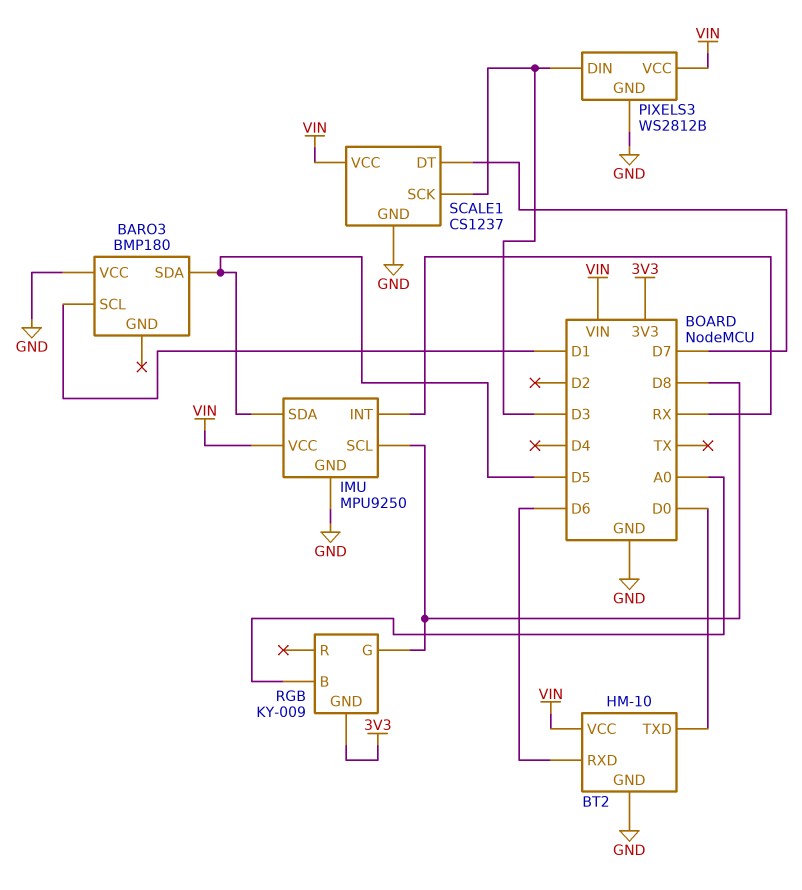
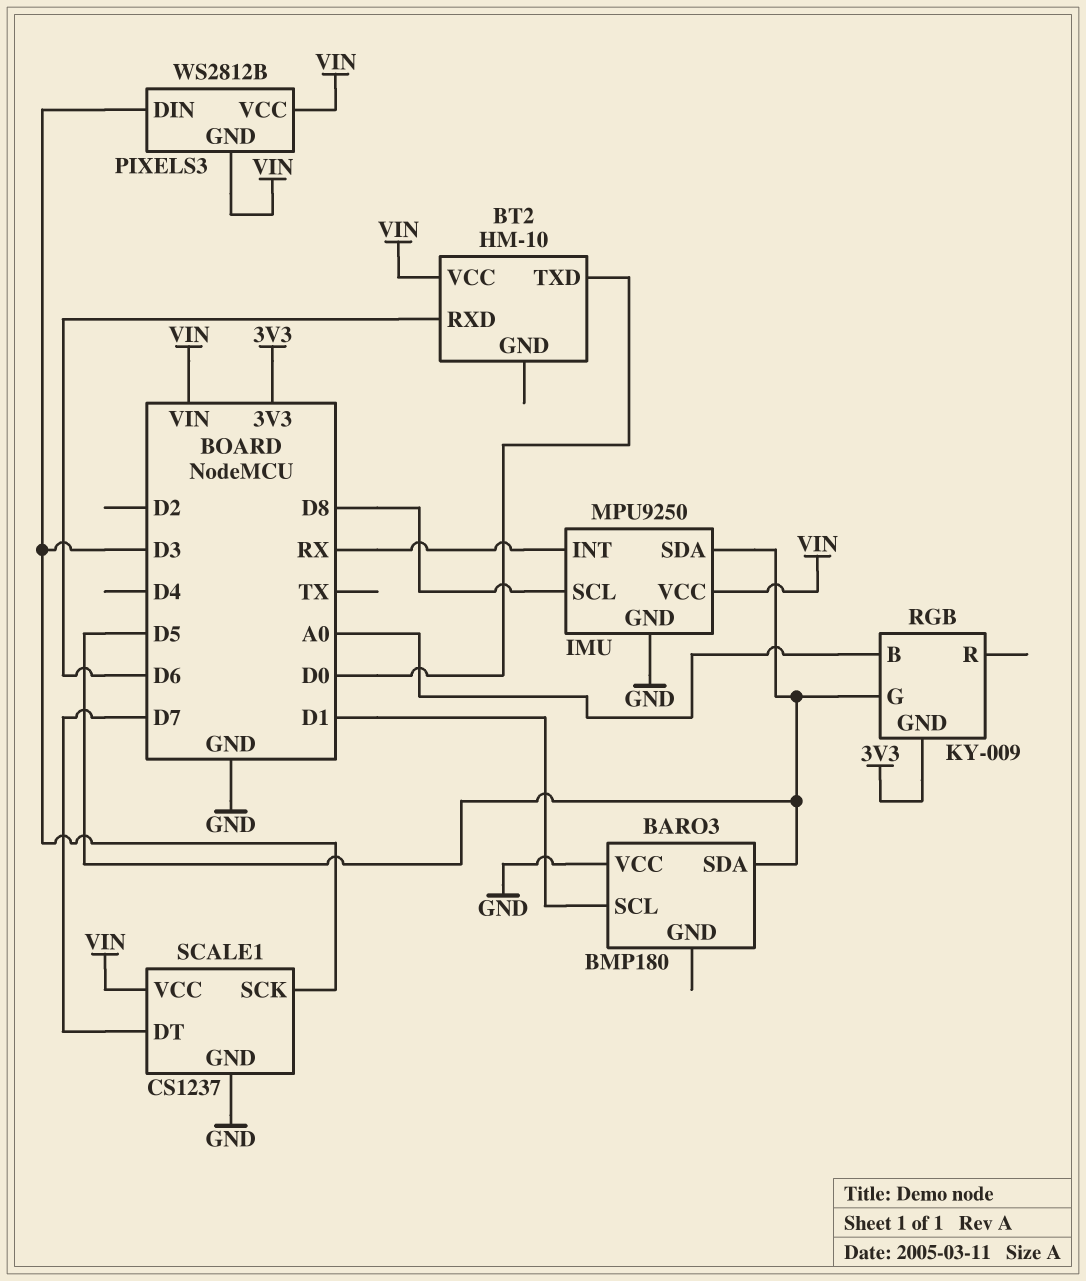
BT2 pin GND: GND -> none
PIXELS3 pin GND: GND -> VIN
RGB pin G: D8 -> D5

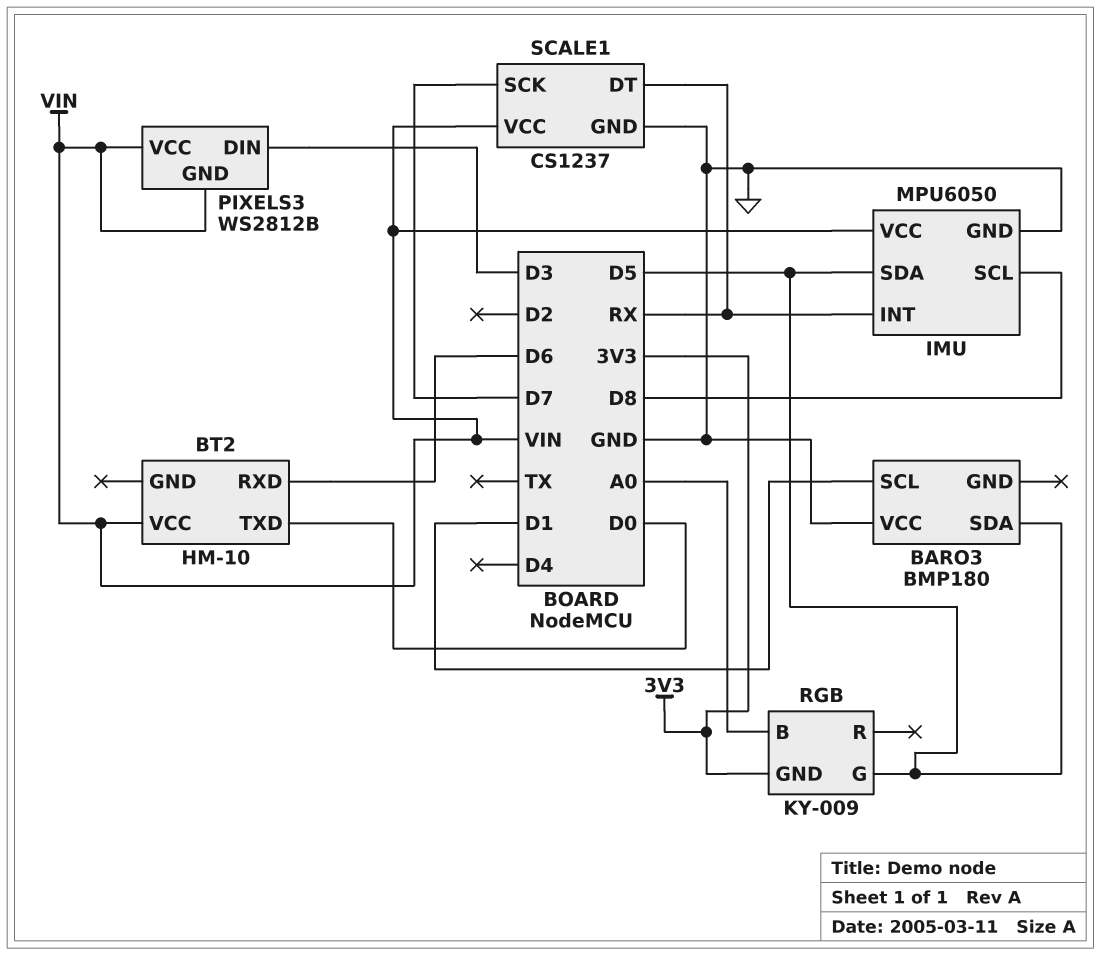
IMU: MPU9250 -> MPU6050
SCALE1 pin DT: D7 -> RX
SCALE1 pin SCK: D3 -> D7

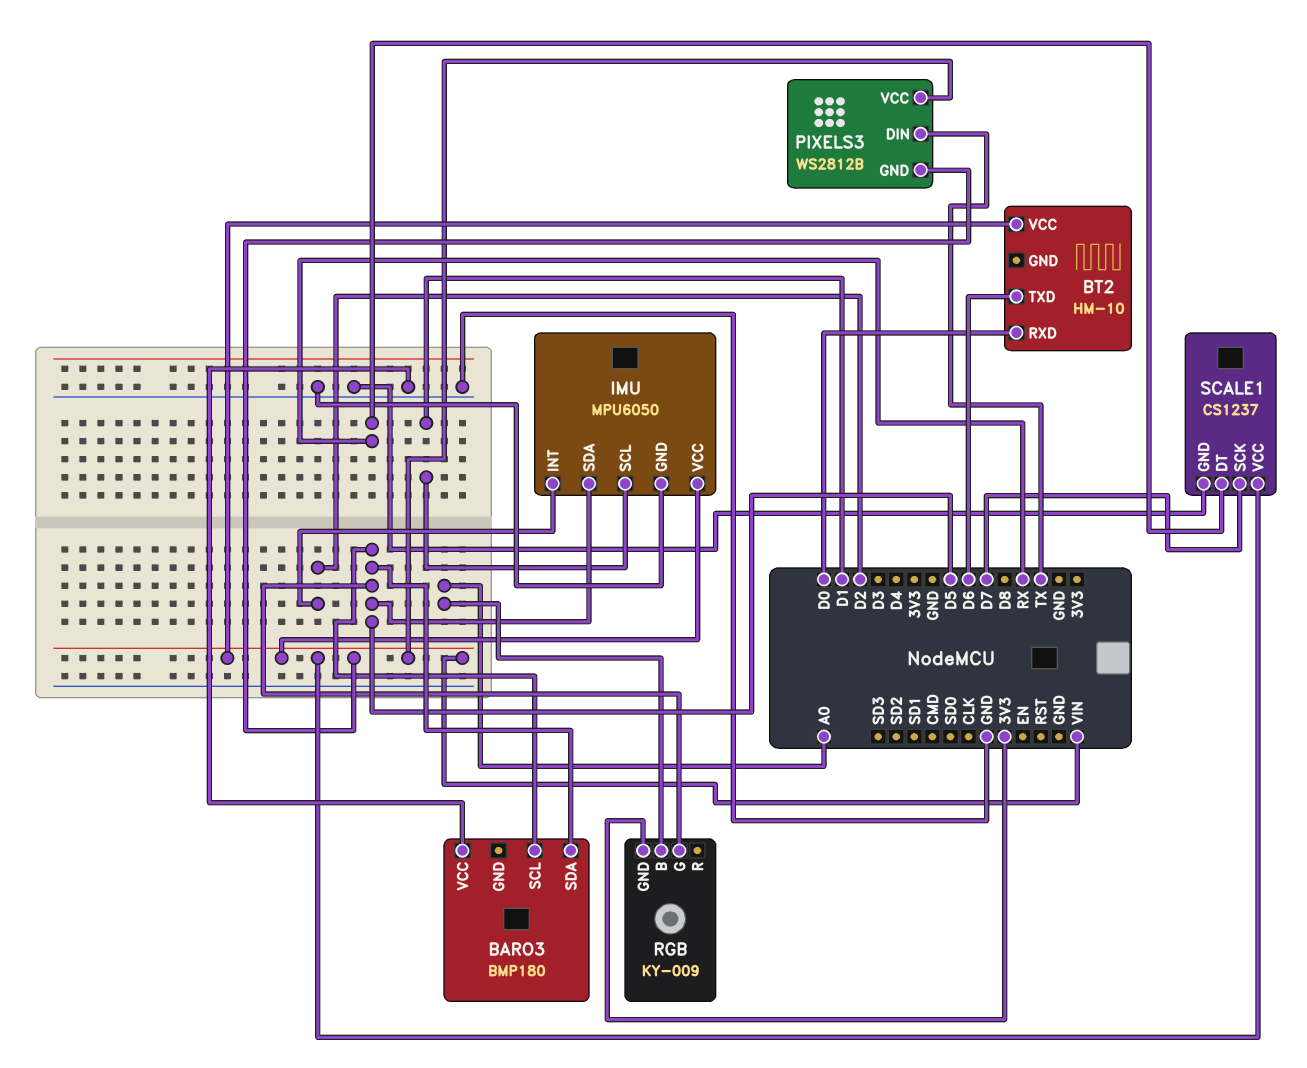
BARO3 pin SCL: D1 -> D5
BT2 pin RXD: D6 -> D0
BT2 pin TXD: D0 -> D6
IMU pin INT: RX -> D2
IMU pin SCL: D8 -> D1
PIXELS3 pin DIN: D3 -> TX

